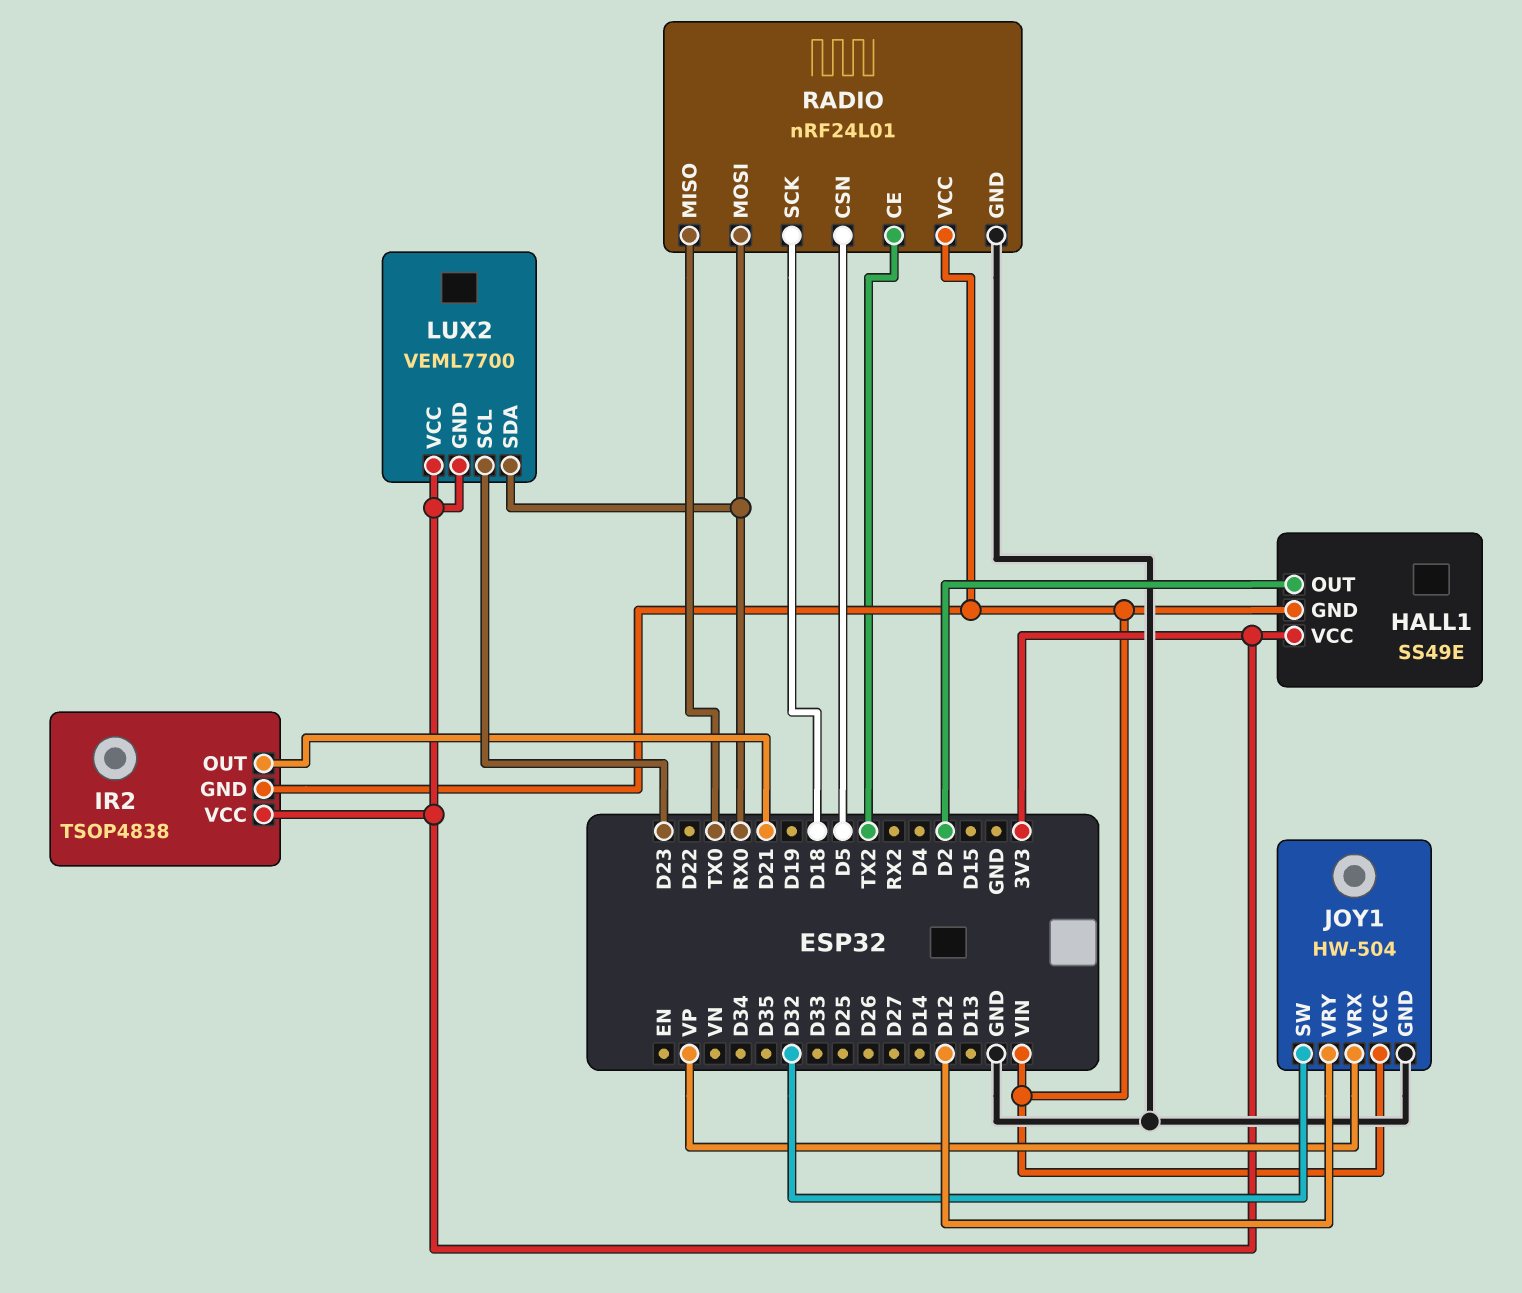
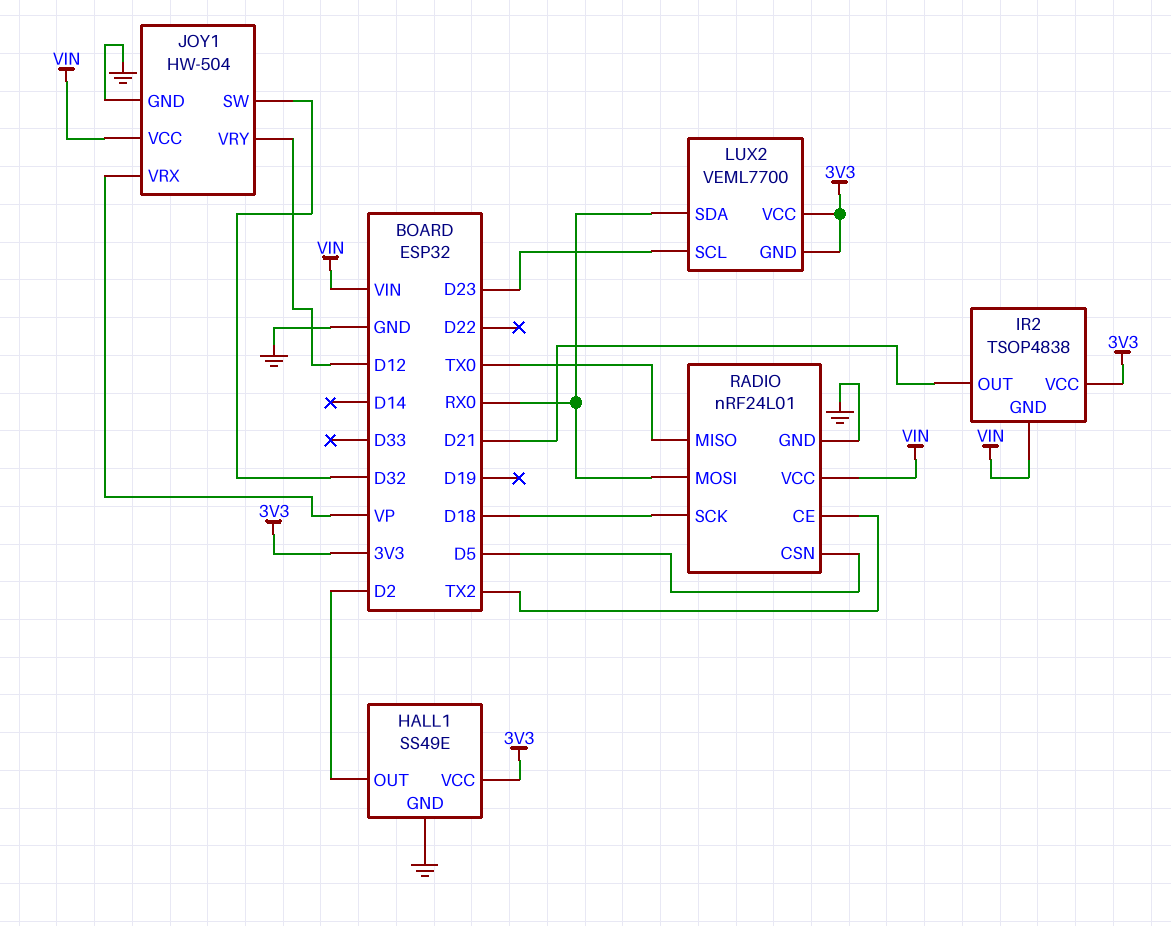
HALL1 pin GND: VIN -> GND

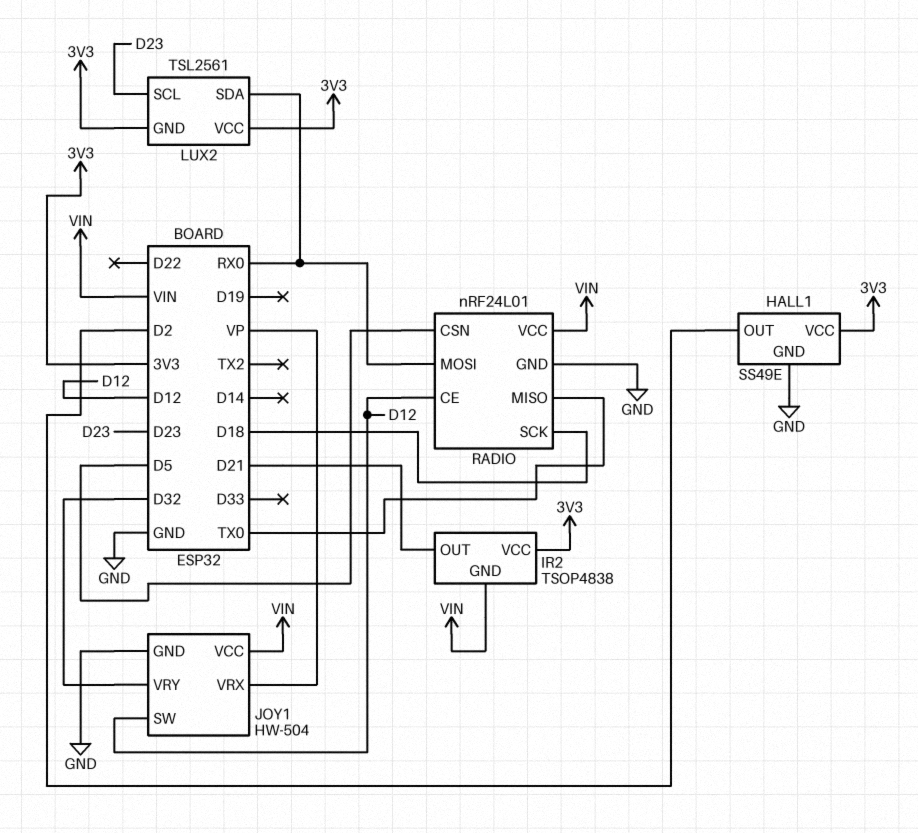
JOY1 pin SW: D32 -> D12
JOY1 pin VRY: D12 -> D32
LUX2: VEML7700 -> TSL2561
RADIO pin CE: TX2 -> D12

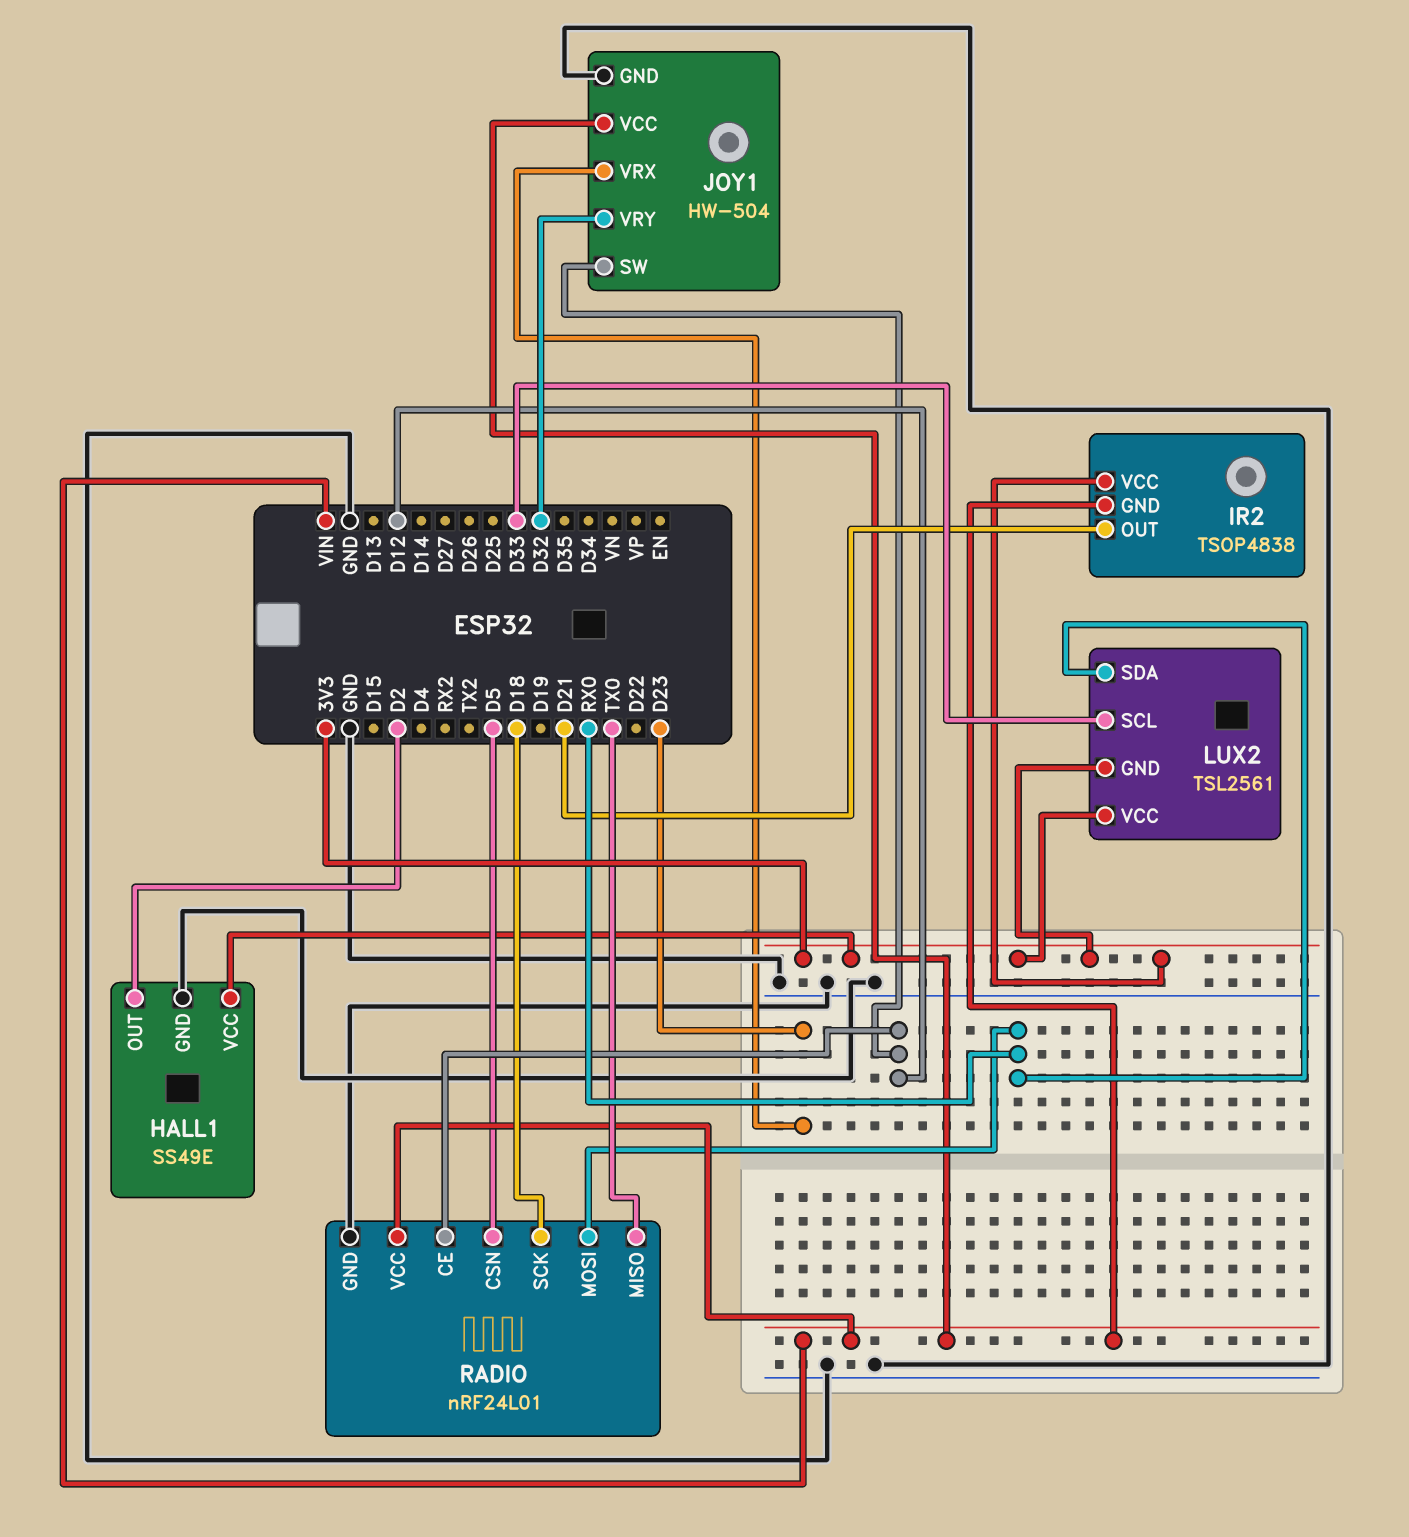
JOY1 pin VRX: VP -> D23
LUX2 pin SCL: D23 -> D33

